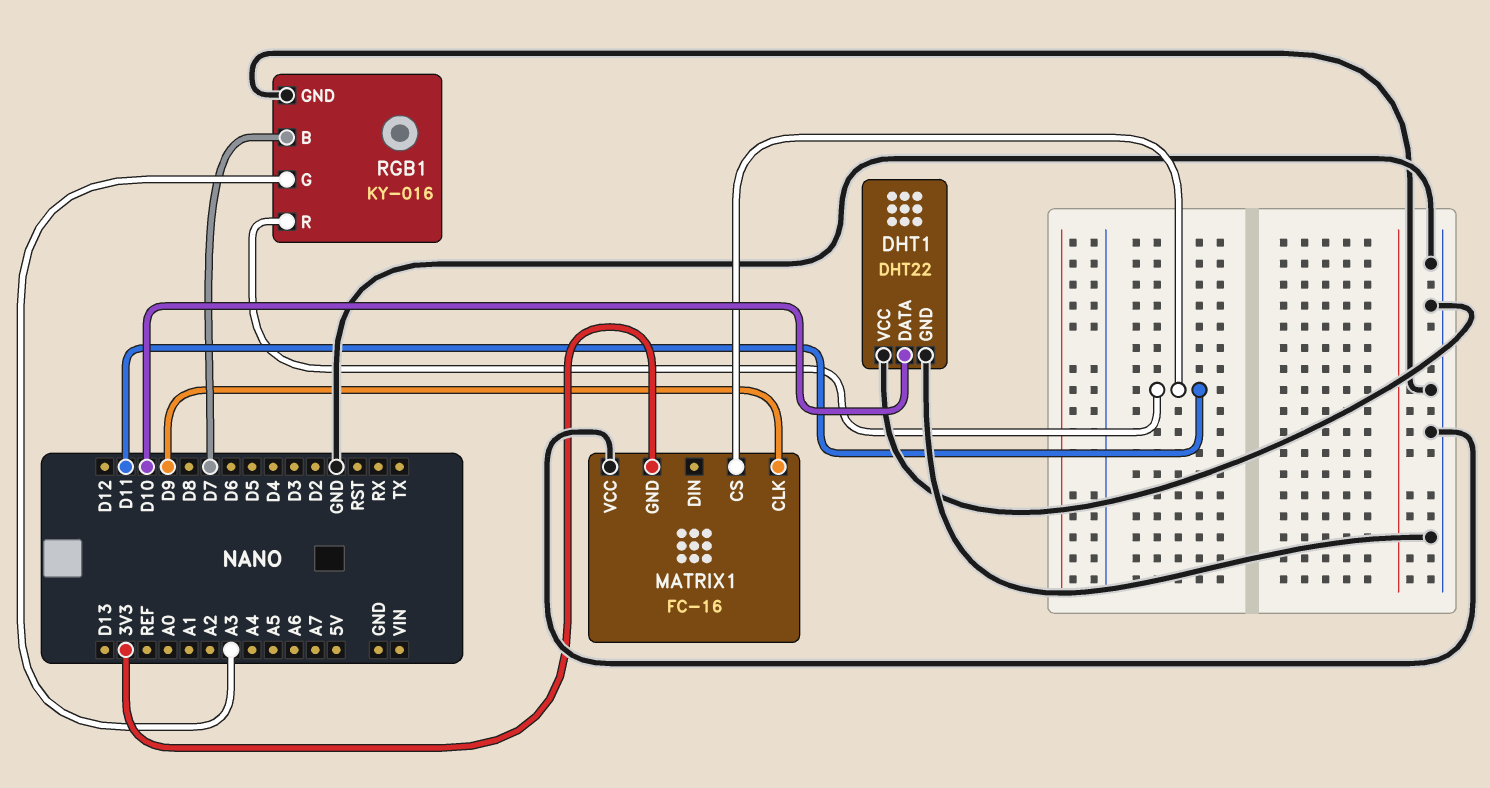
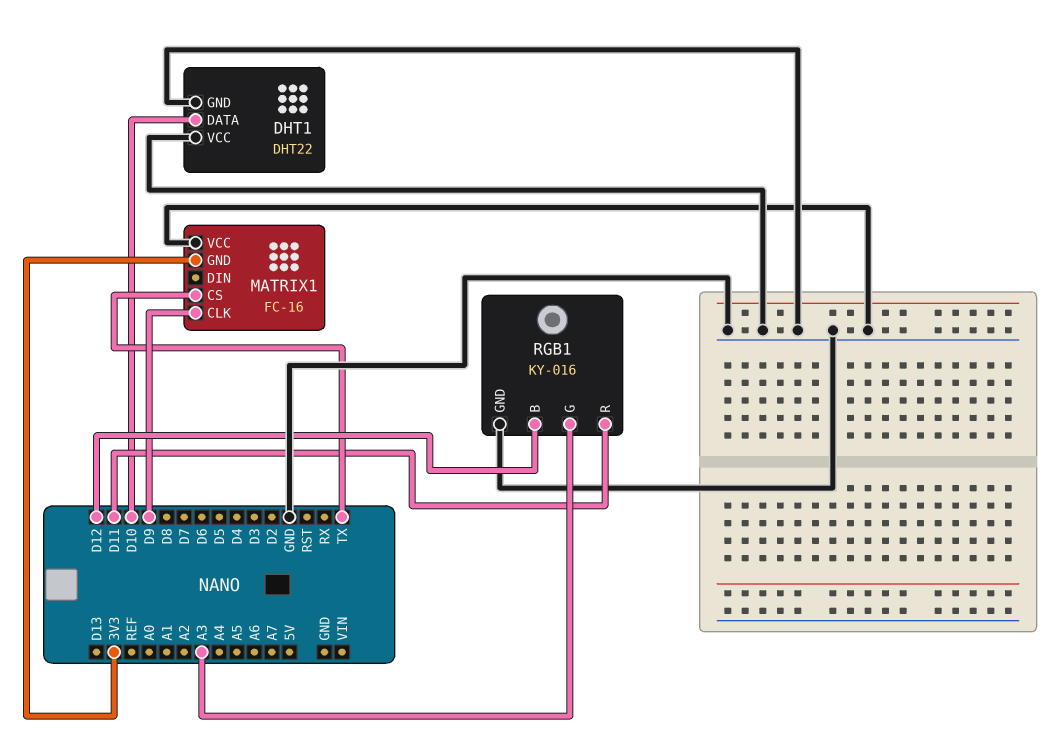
MATRIX1 pin CS: D11 -> TX
RGB1 pin B: D7 -> D12

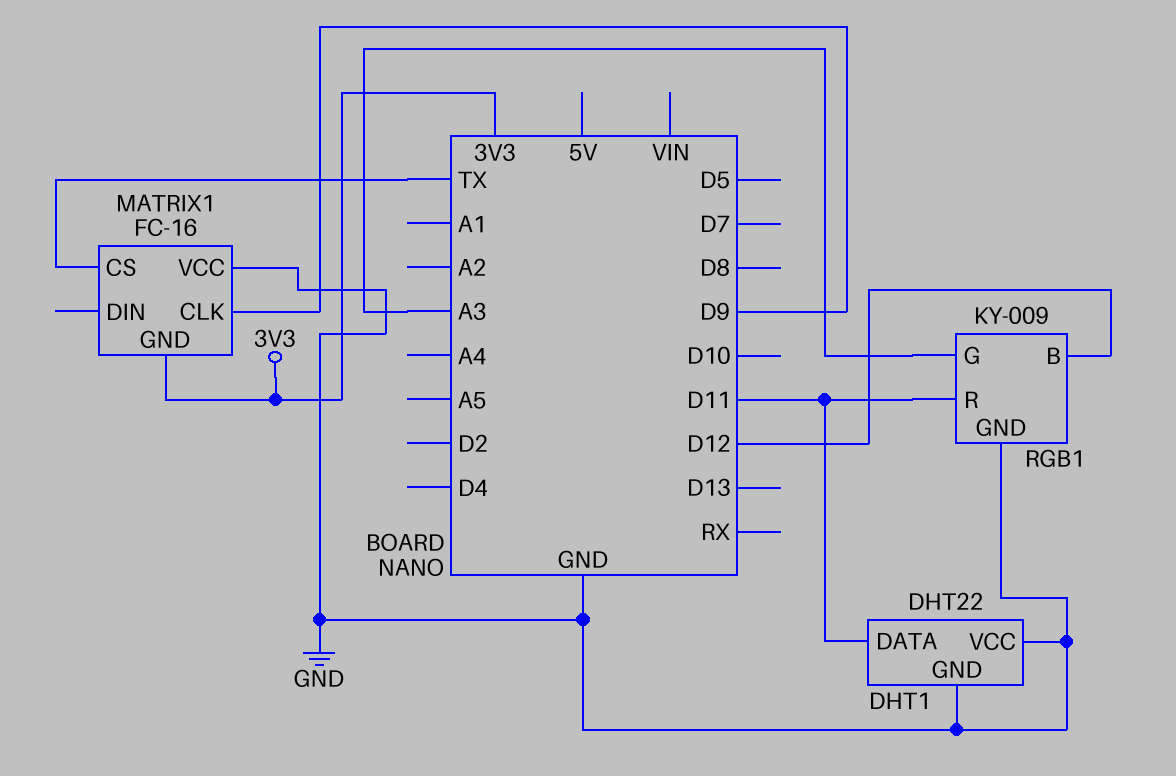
DHT1 pin DATA: D10 -> D11
RGB1: KY-016 -> KY-009

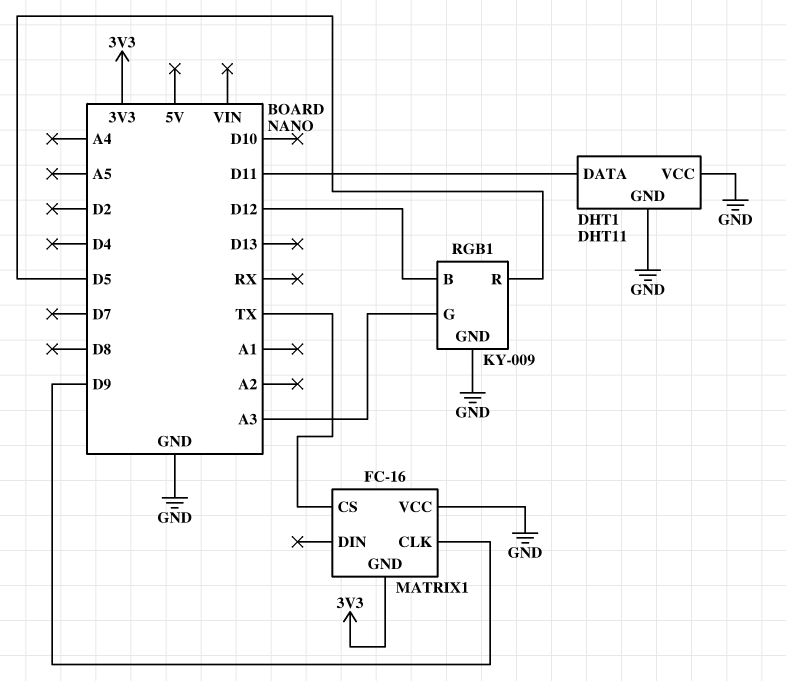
DHT1: DHT22 -> DHT11
RGB1 pin R: D11 -> D5

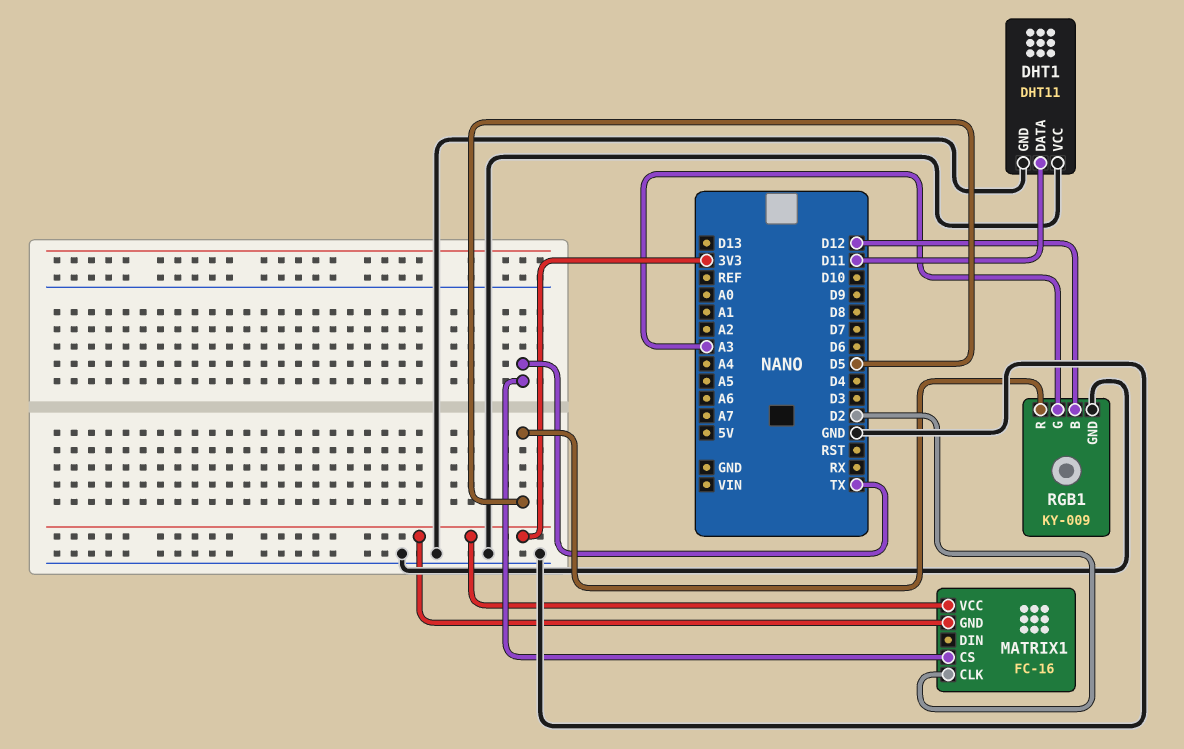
MATRIX1 pin CLK: D9 -> D2
MATRIX1 pin VCC: GND -> 3V3

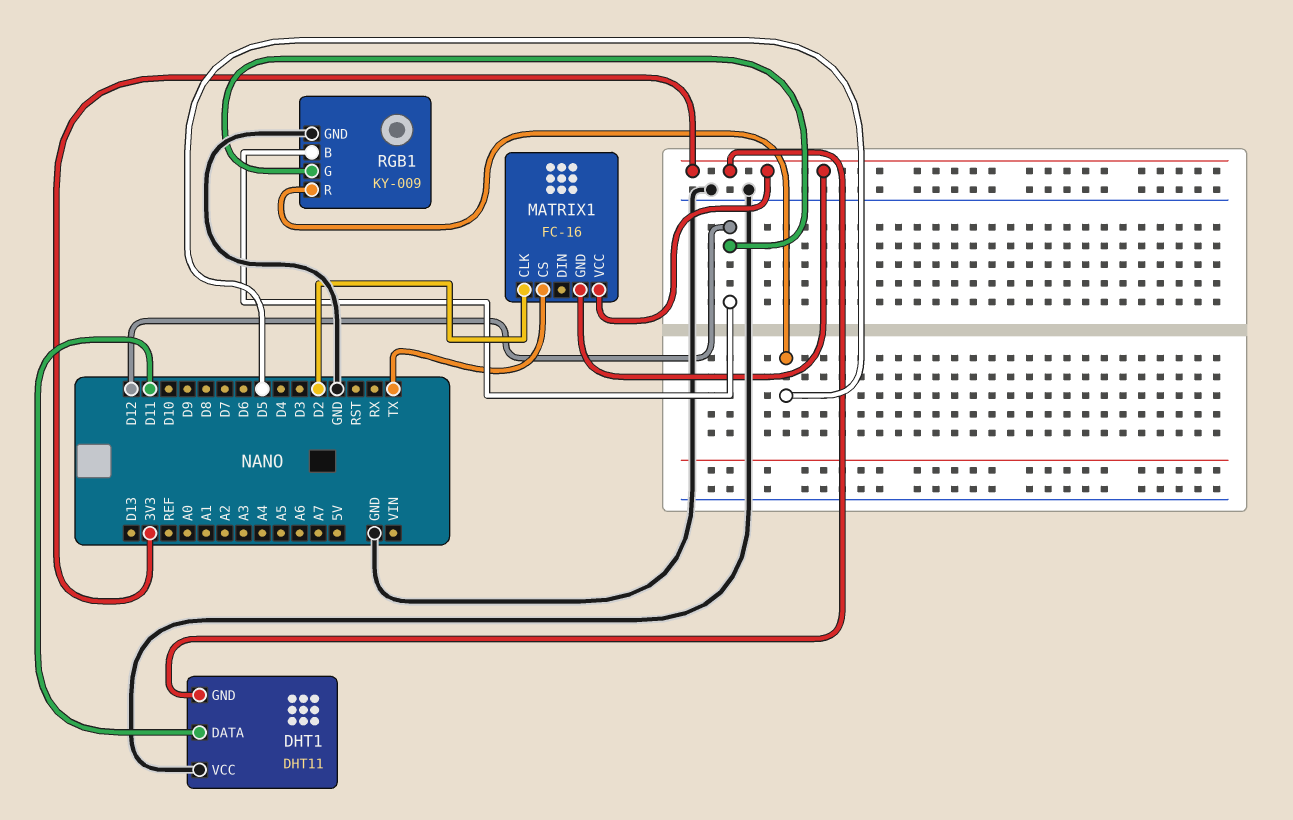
DHT1 pin GND: GND -> 3V3
RGB1 pin G: A3 -> D12

